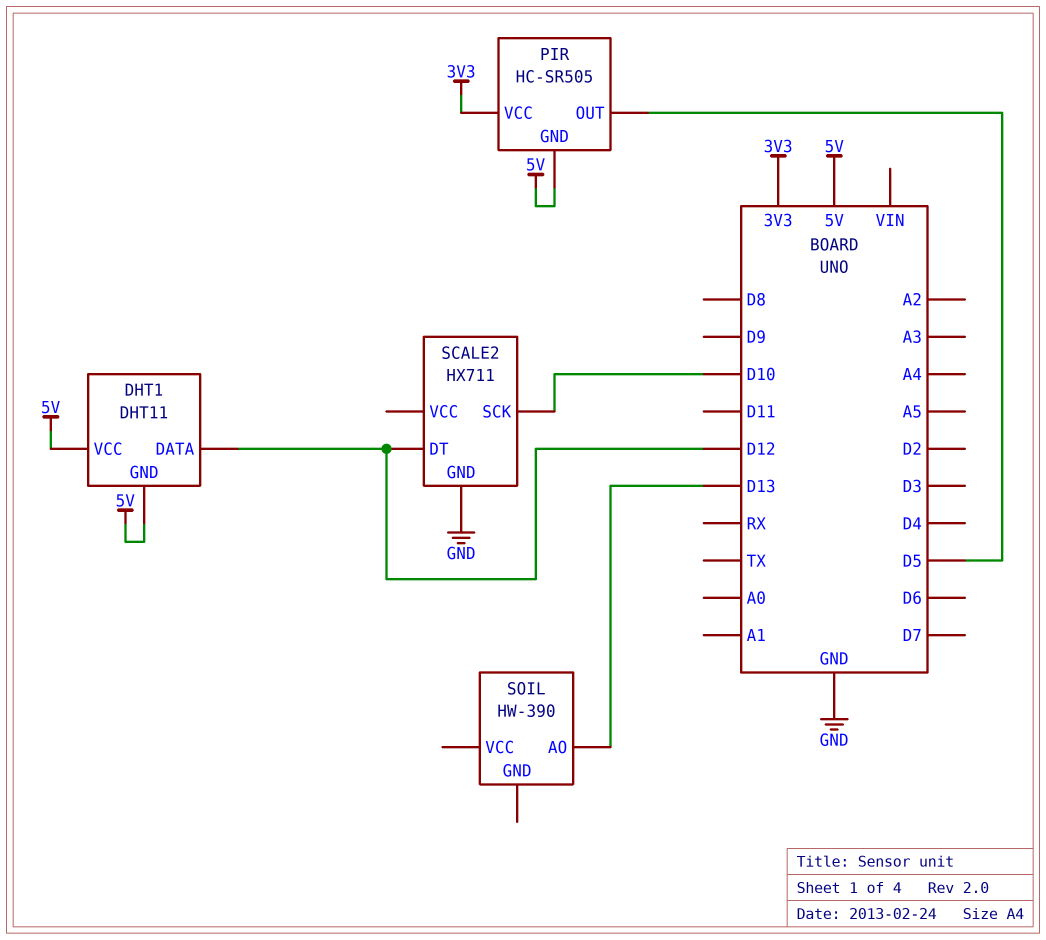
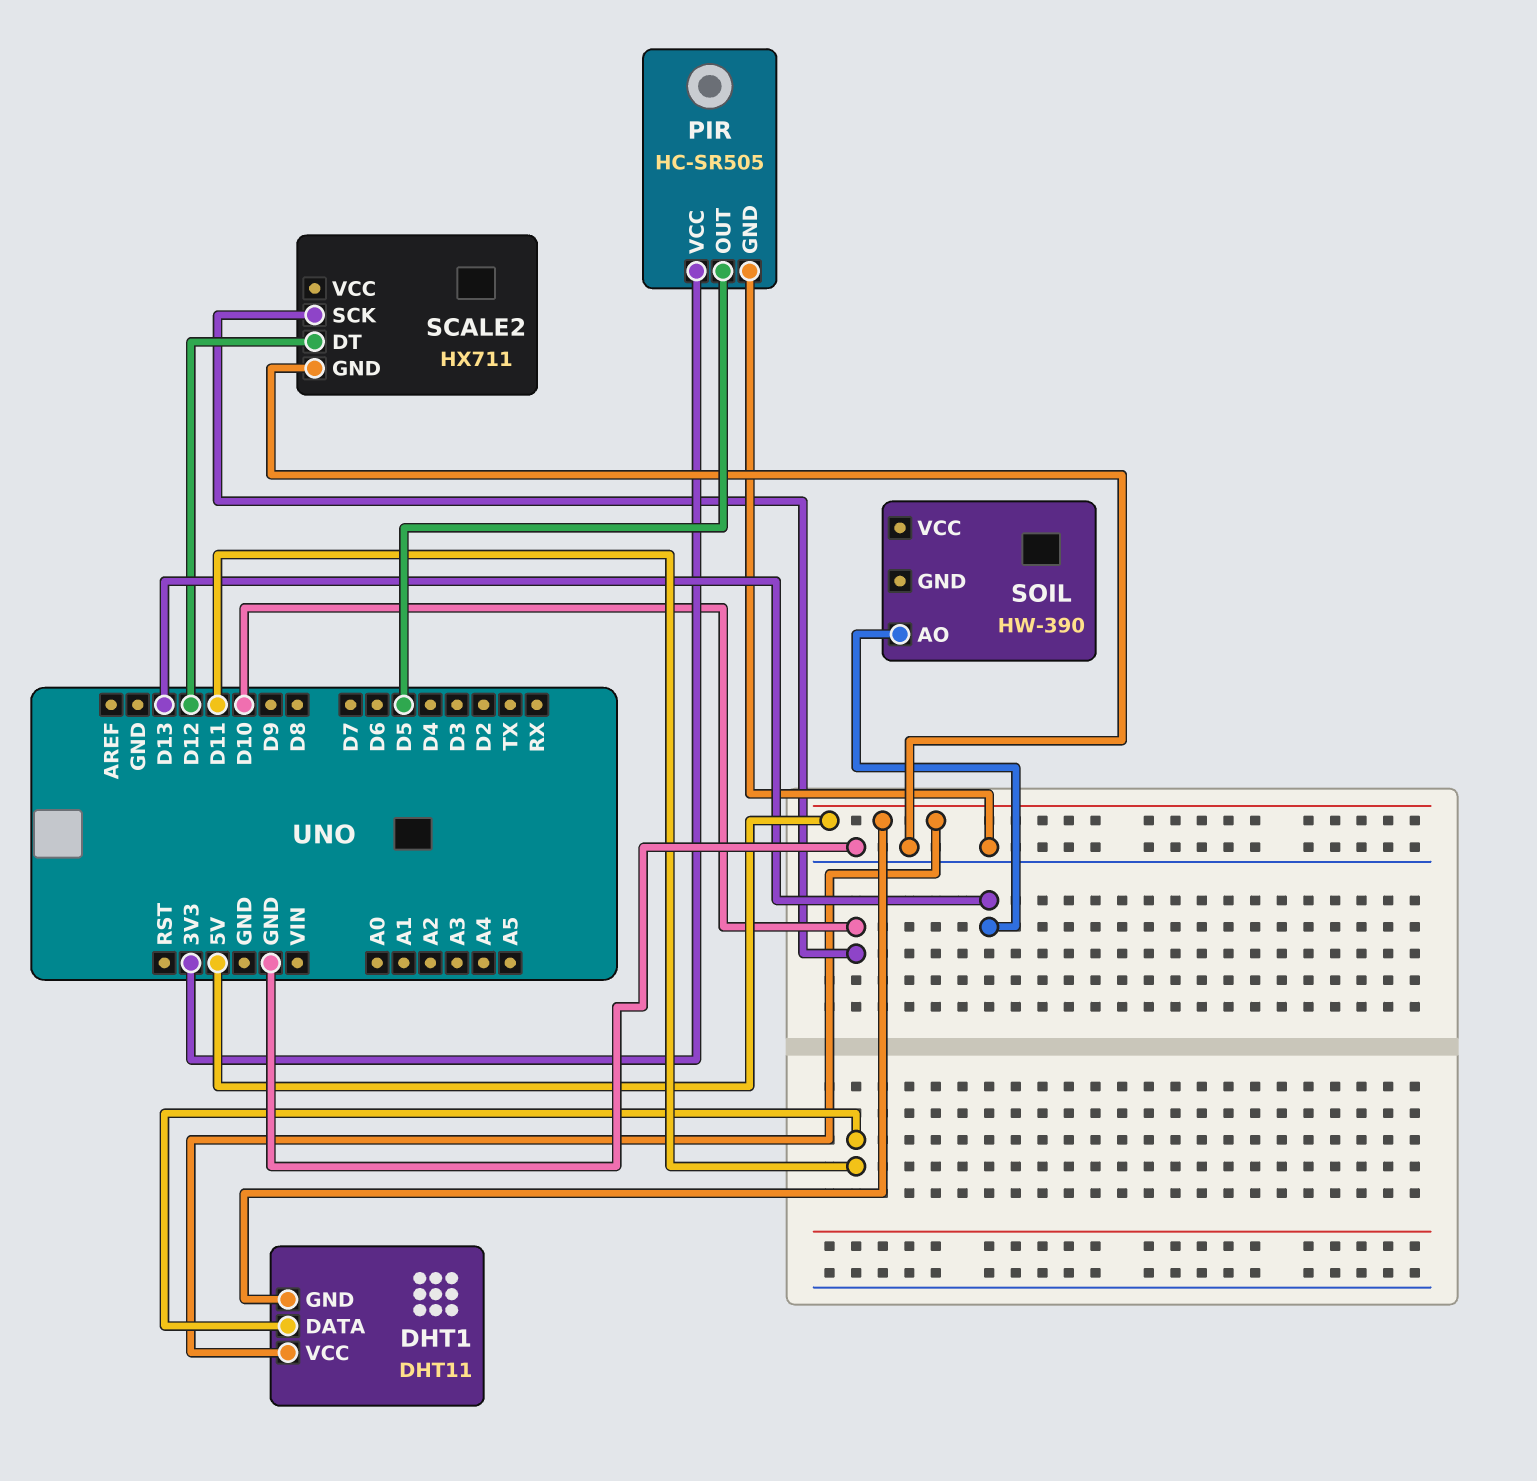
DHT1 pin DATA: D12 -> D11
PIR pin GND: 5V -> GND

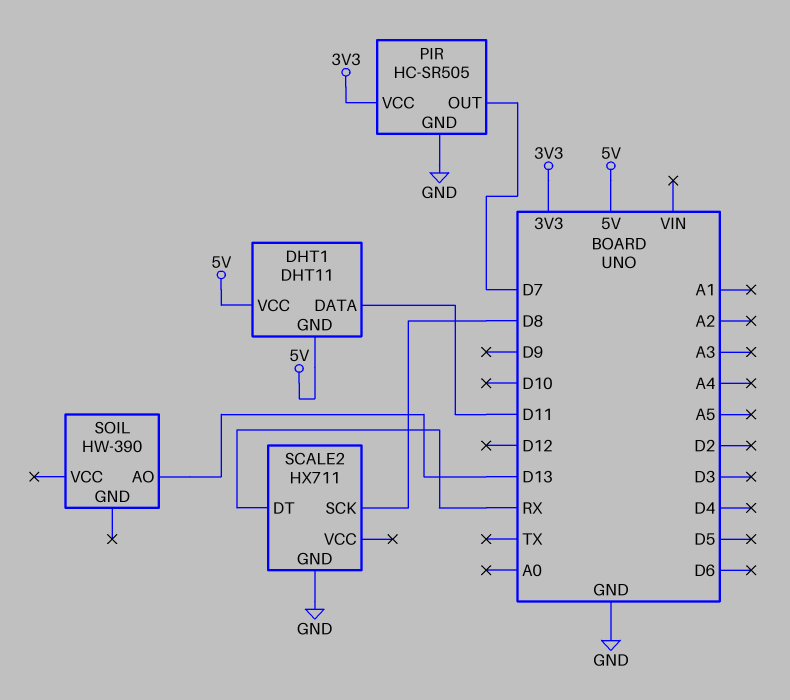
PIR pin OUT: D5 -> D7
SCALE2 pin DT: D12 -> RX
SCALE2 pin SCK: D10 -> D8

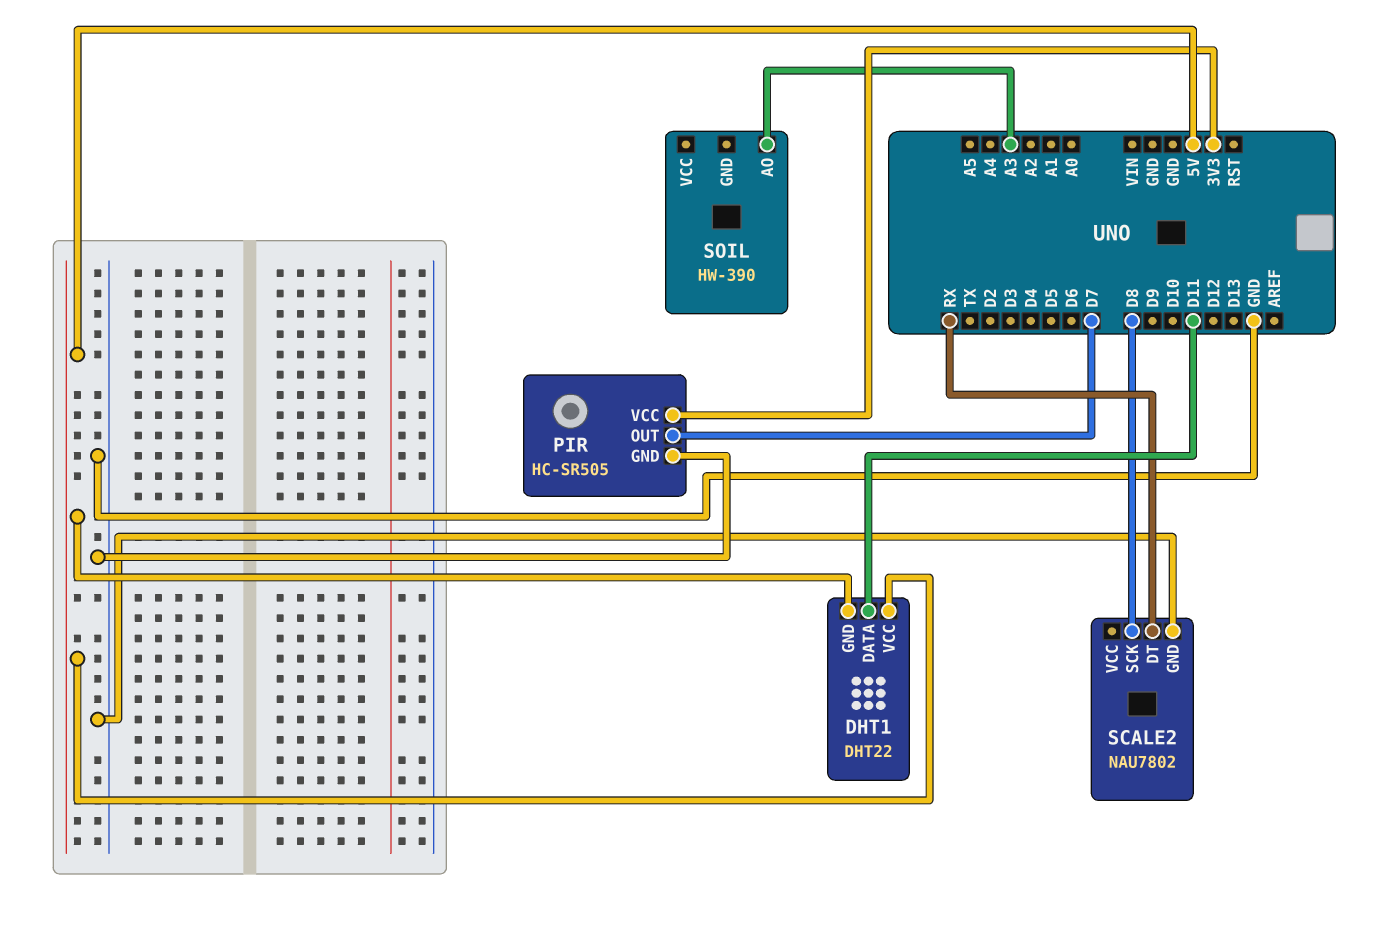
DHT1: DHT11 -> DHT22
SCALE2: HX711 -> NAU7802
SOIL pin AO: D13 -> A3

